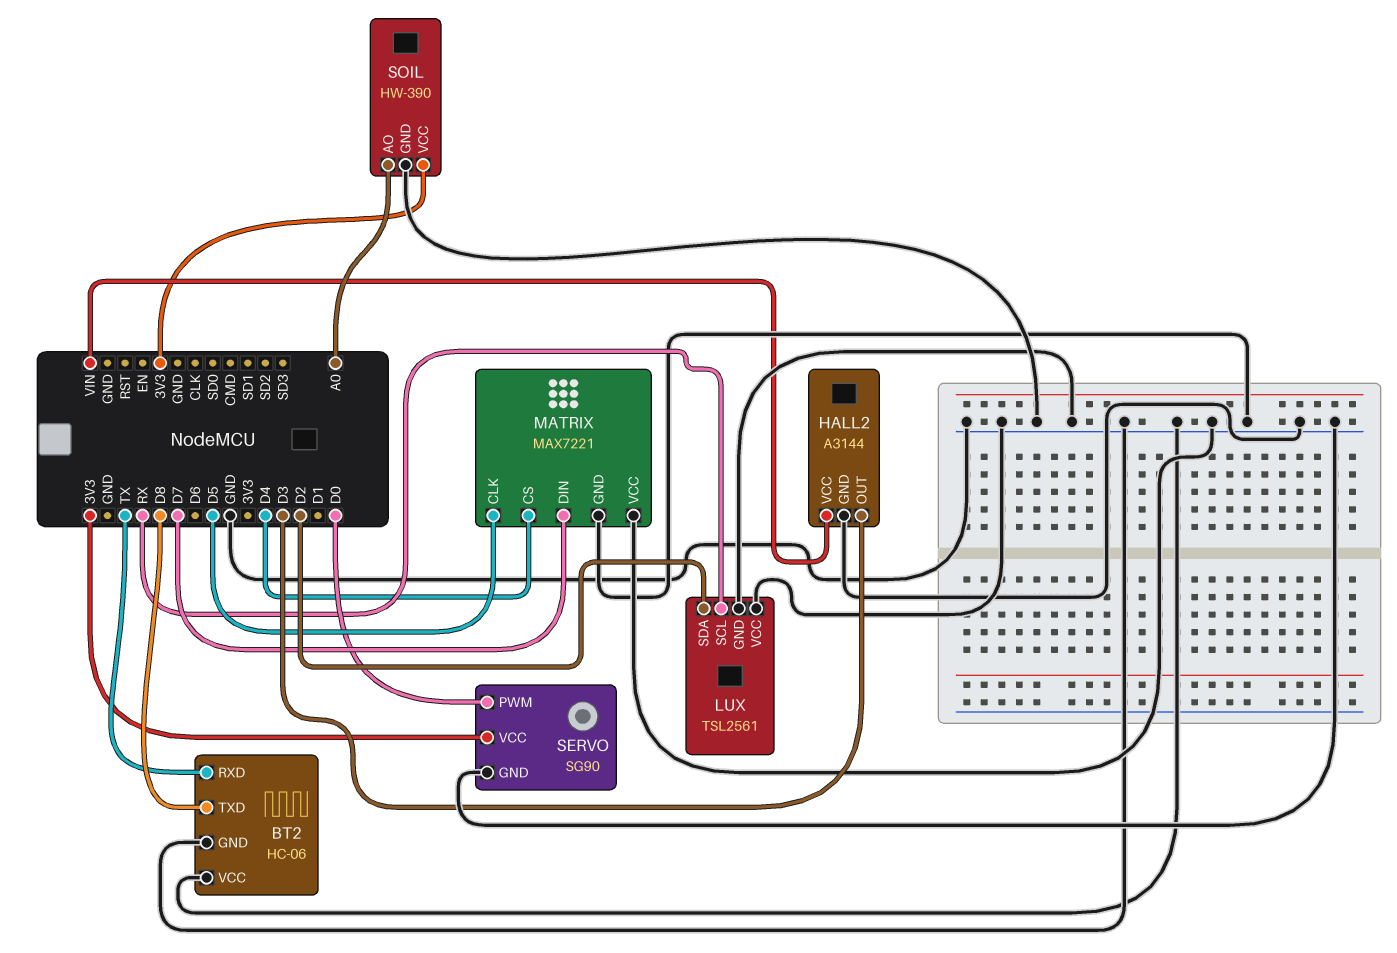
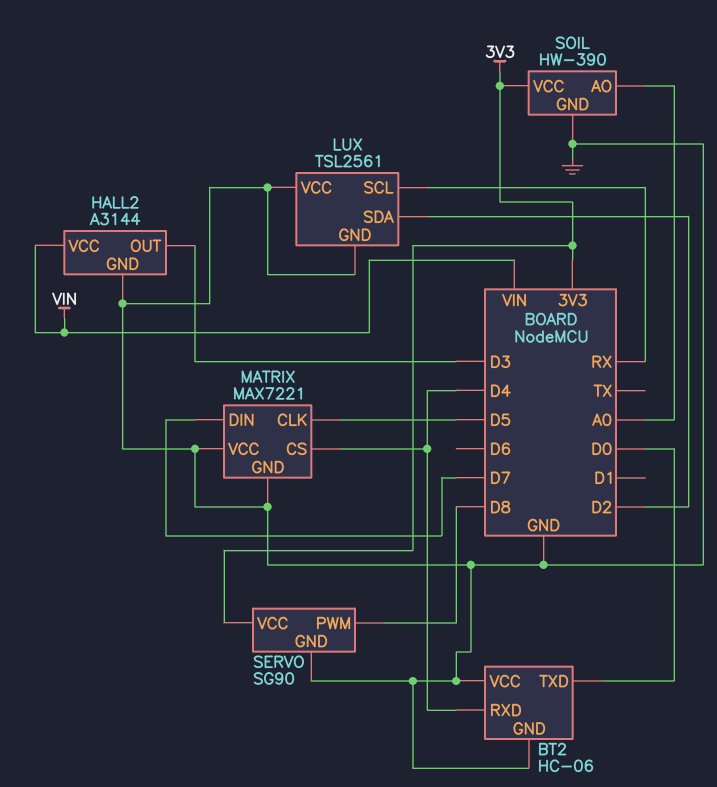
BT2 pin RXD: TX -> D4
BT2 pin TXD: D8 -> D0
SERVO pin PWM: D0 -> D8

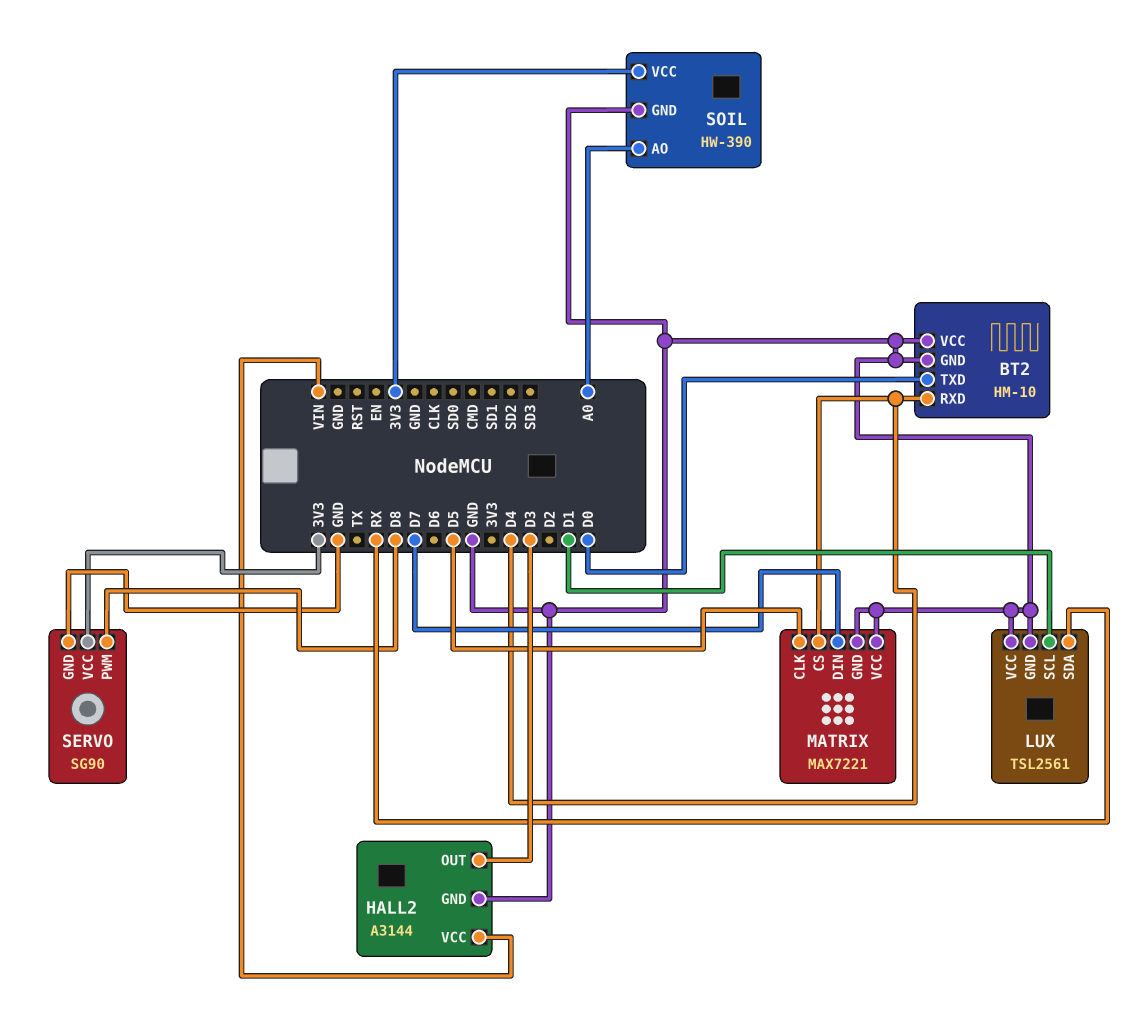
BT2: HC-06 -> HM-10
LUX pin SCL: RX -> D1
LUX pin SDA: D2 -> RX

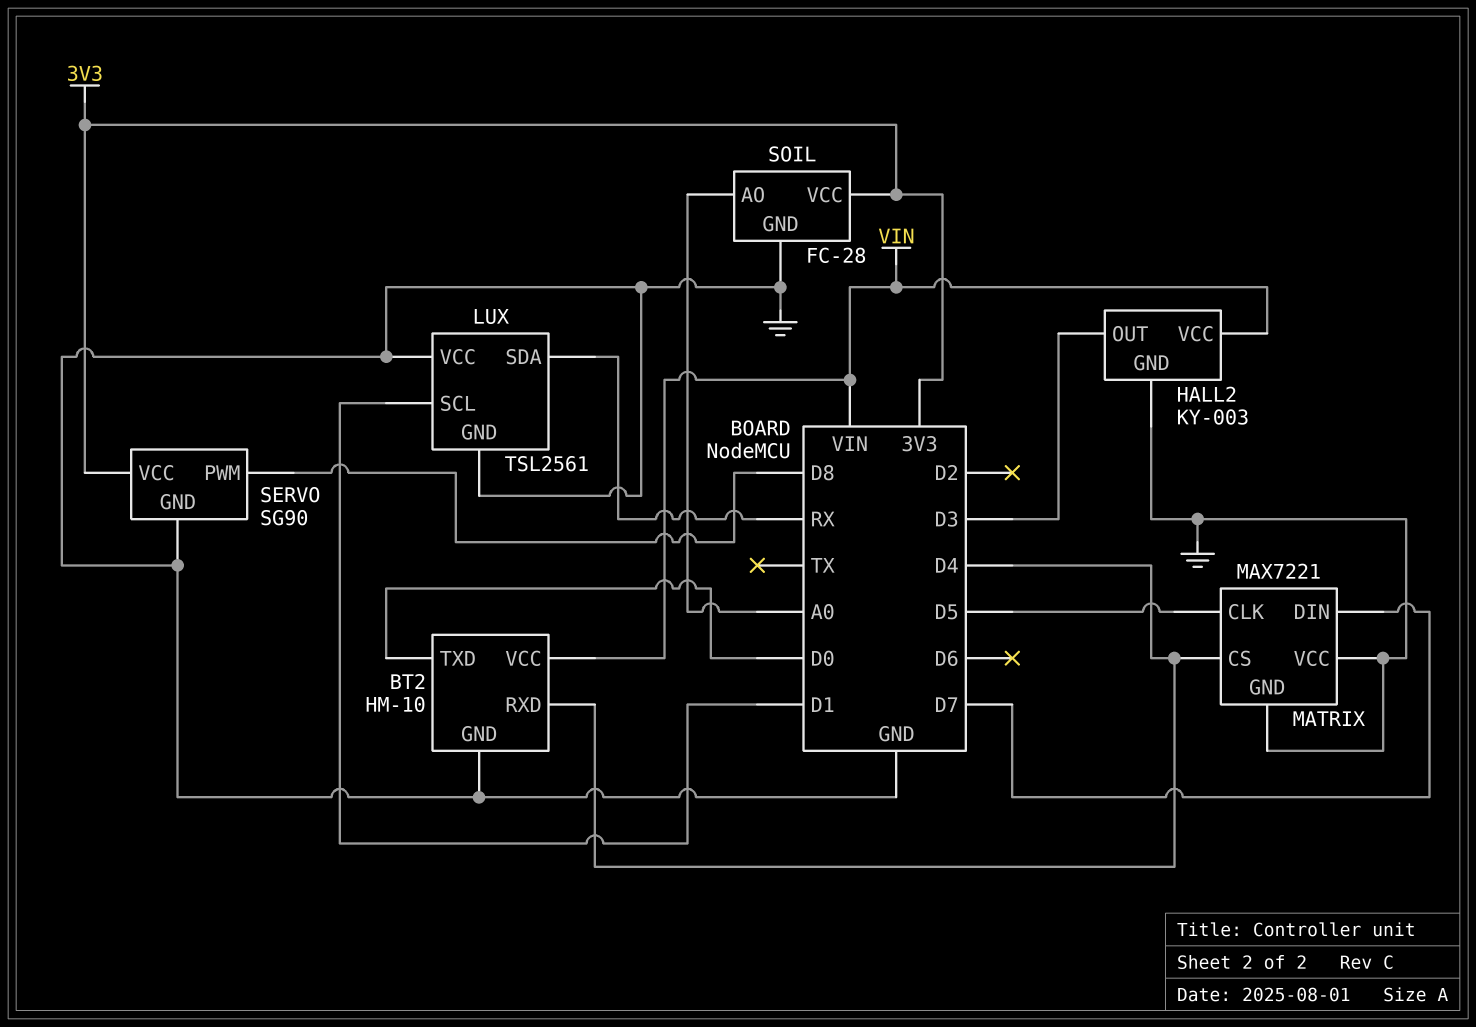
BT2 pin VCC: GND -> VIN
HALL2: A3144 -> KY-003
SOIL: HW-390 -> FC-28

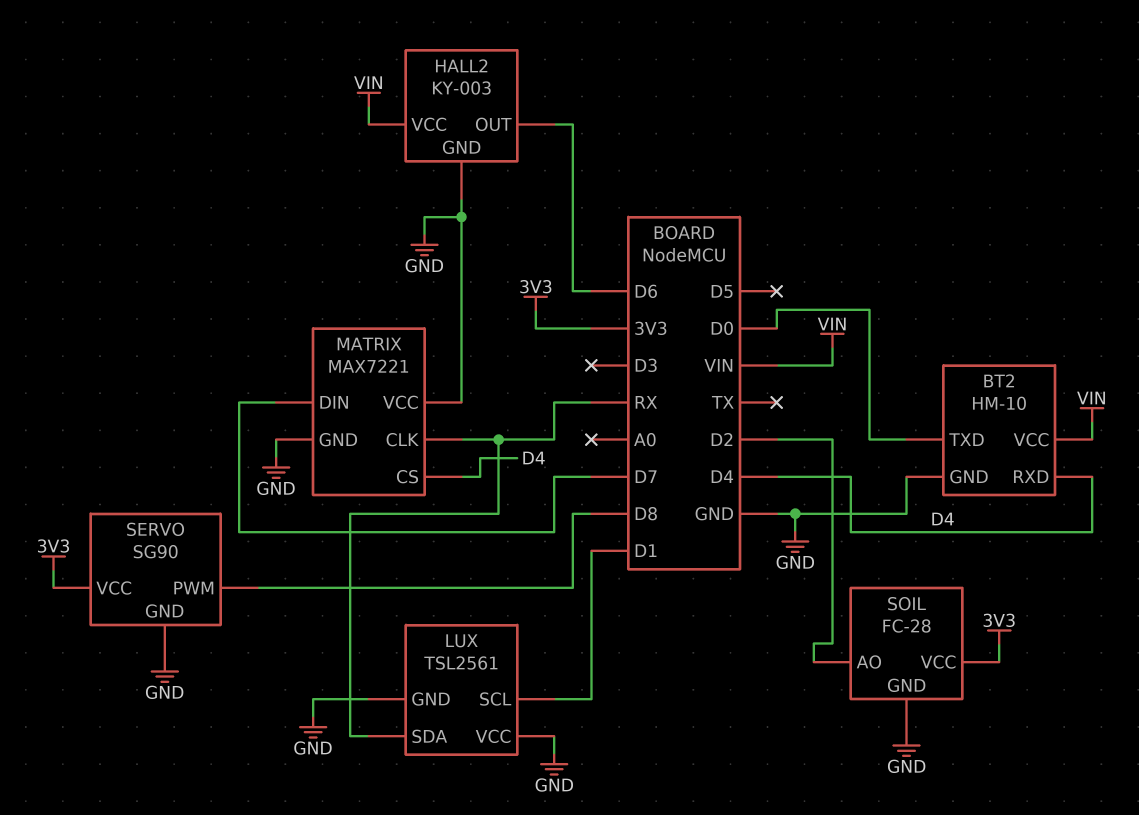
HALL2 pin OUT: D3 -> D6
MATRIX pin CLK: D5 -> RX
SOIL pin AO: A0 -> D2

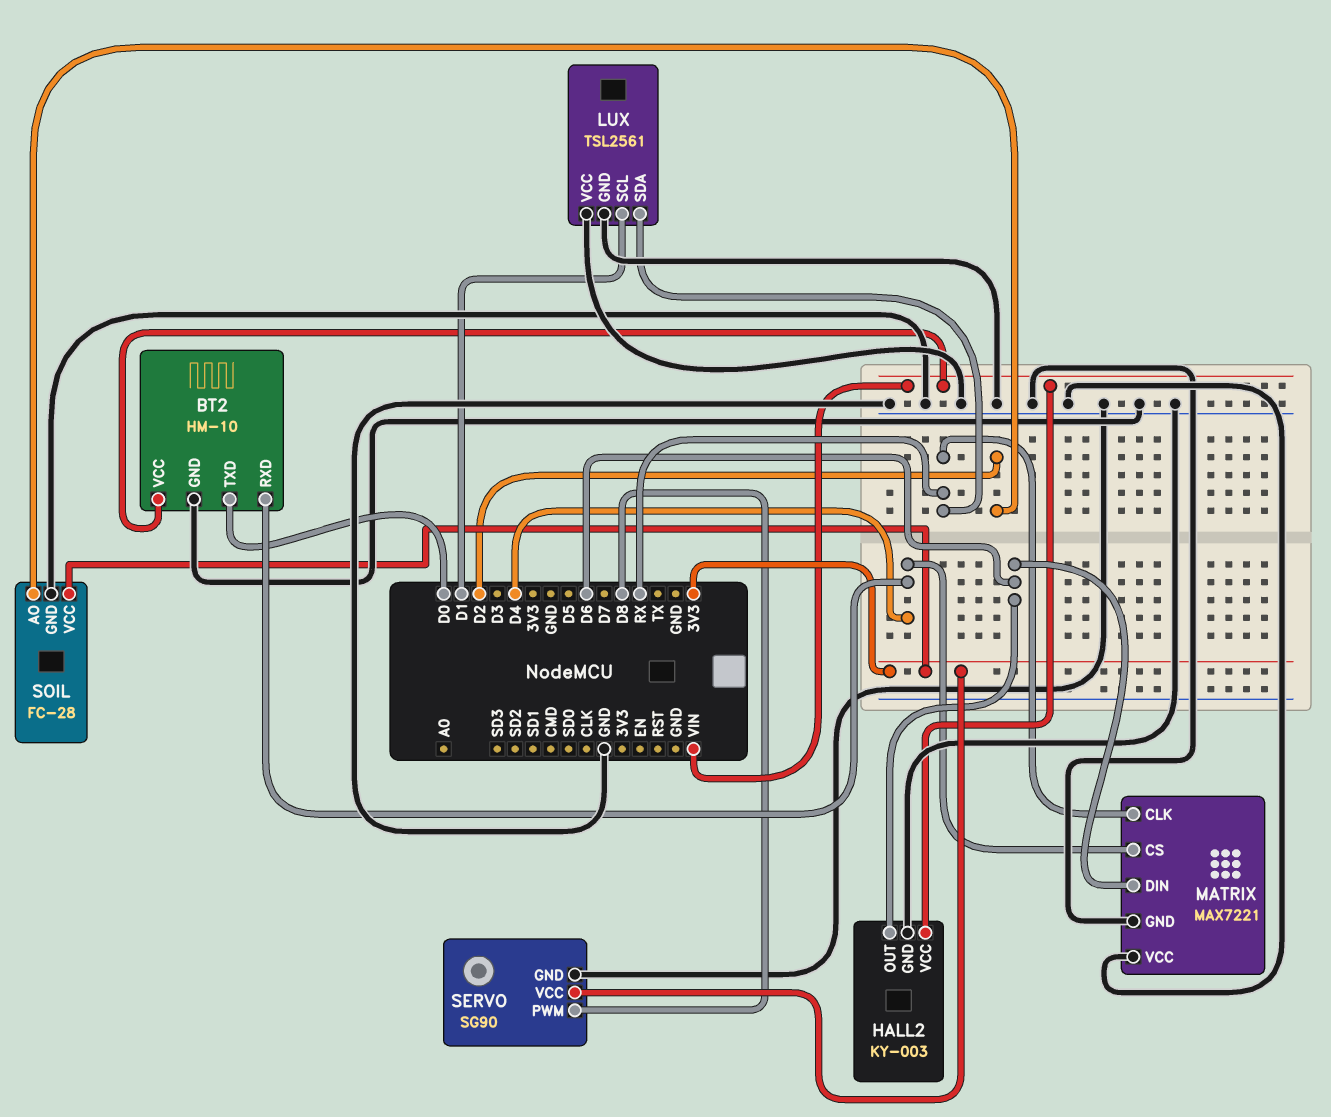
MATRIX pin DIN: D7 -> D6

